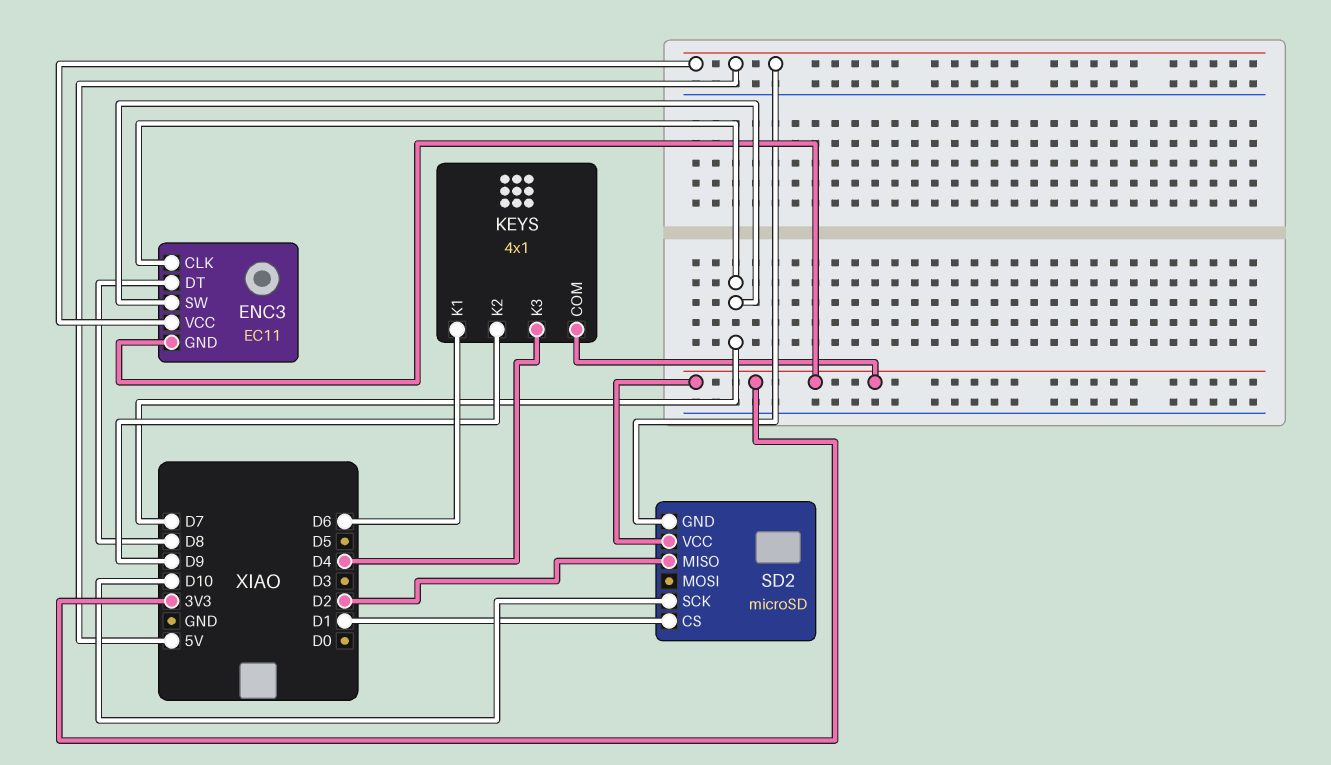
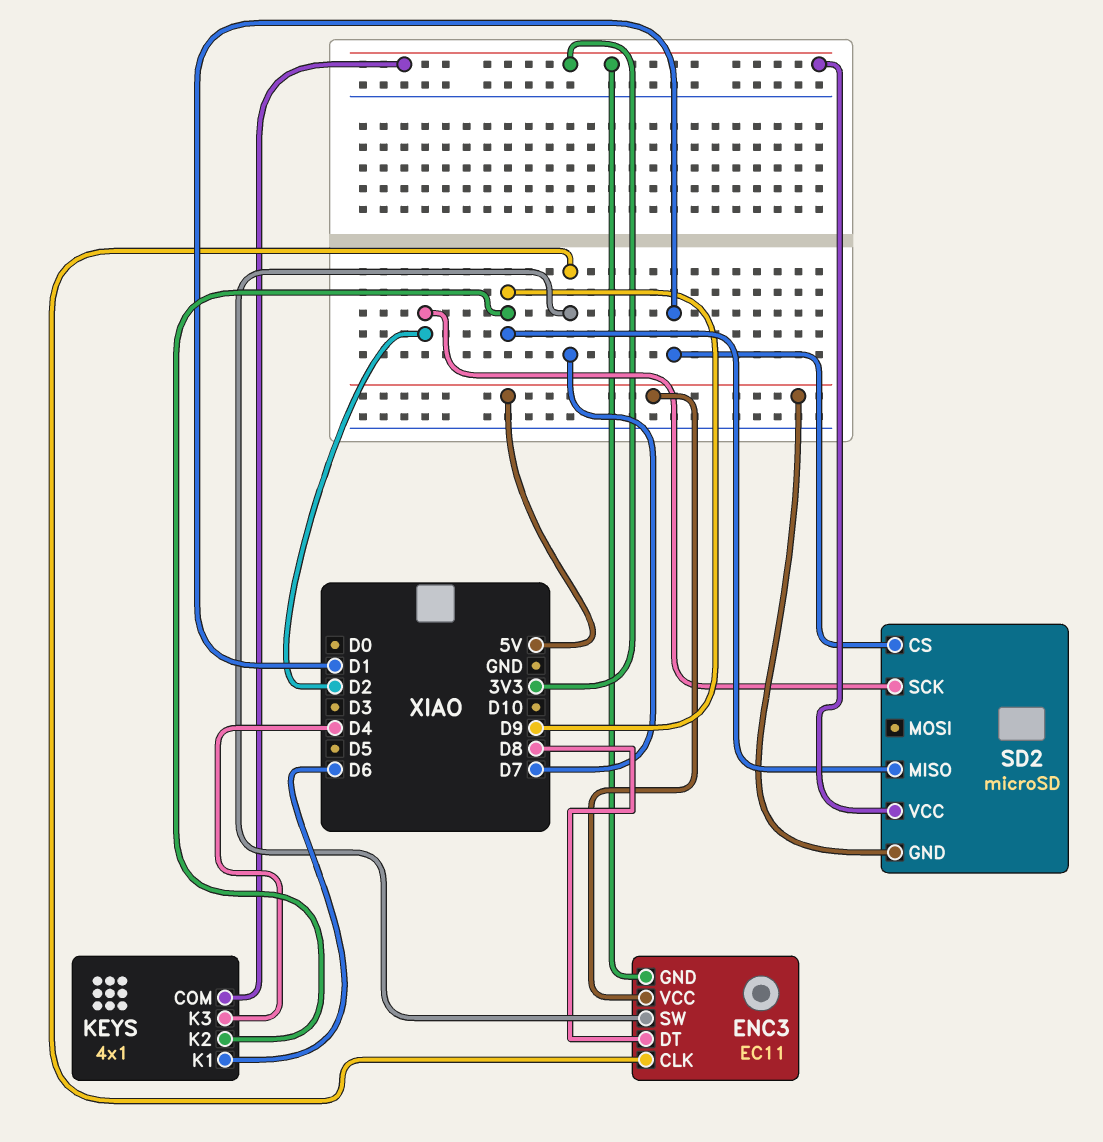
SD2 pin MISO: D2 -> D9
SD2 pin SCK: D10 -> D2

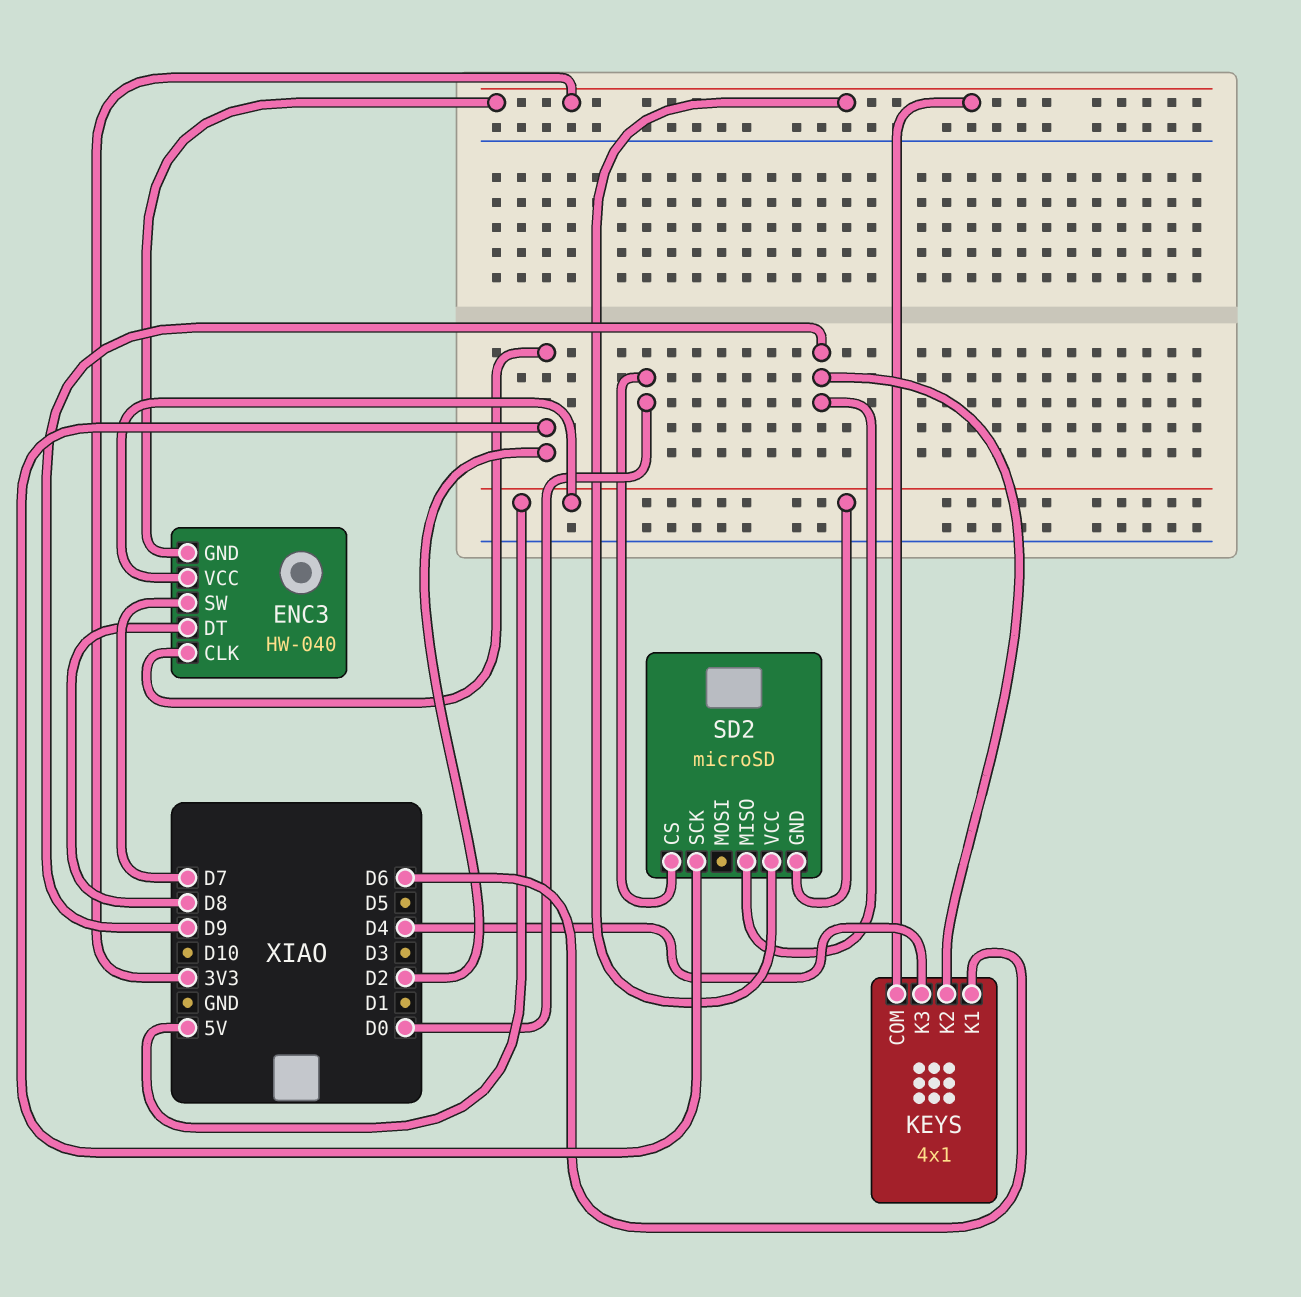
ENC3: EC11 -> HW-040
ENC3 pin CLK: D7 -> D2
SD2 pin CS: D1 -> D0

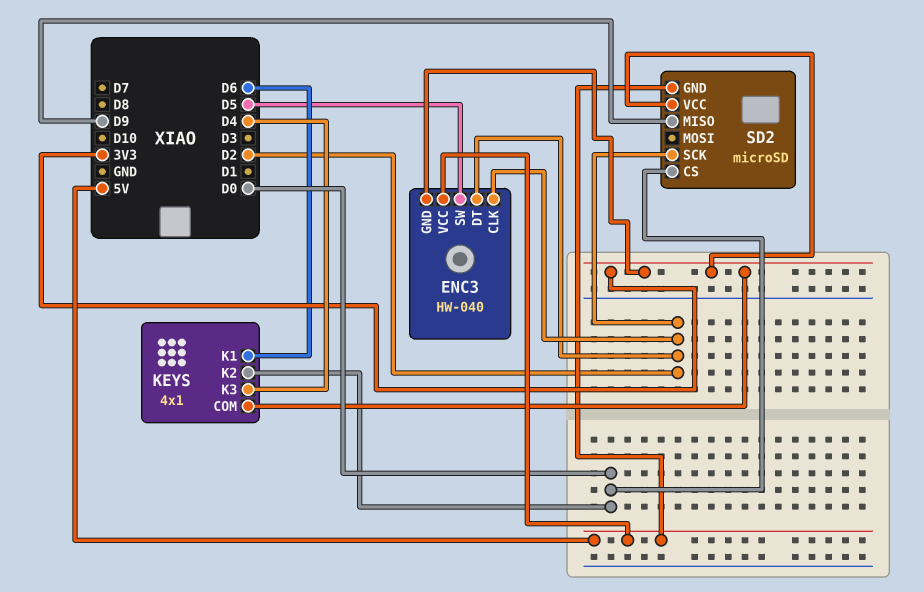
ENC3 pin DT: D8 -> D2
ENC3 pin SW: D7 -> D5
KEYS pin K2: D9 -> D0

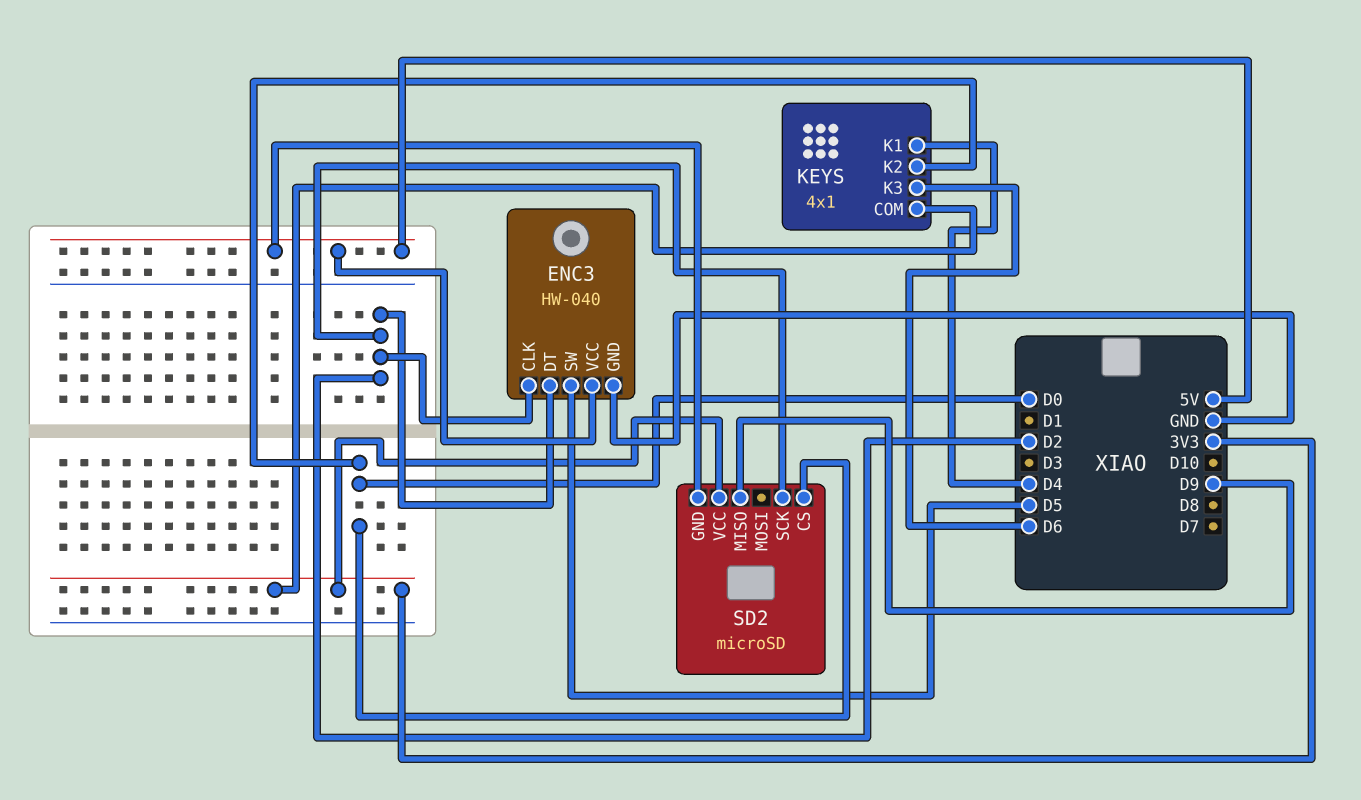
ENC3 pin GND: 3V3 -> GND
KEYS pin K1: D6 -> D4
KEYS pin K3: D4 -> D6

